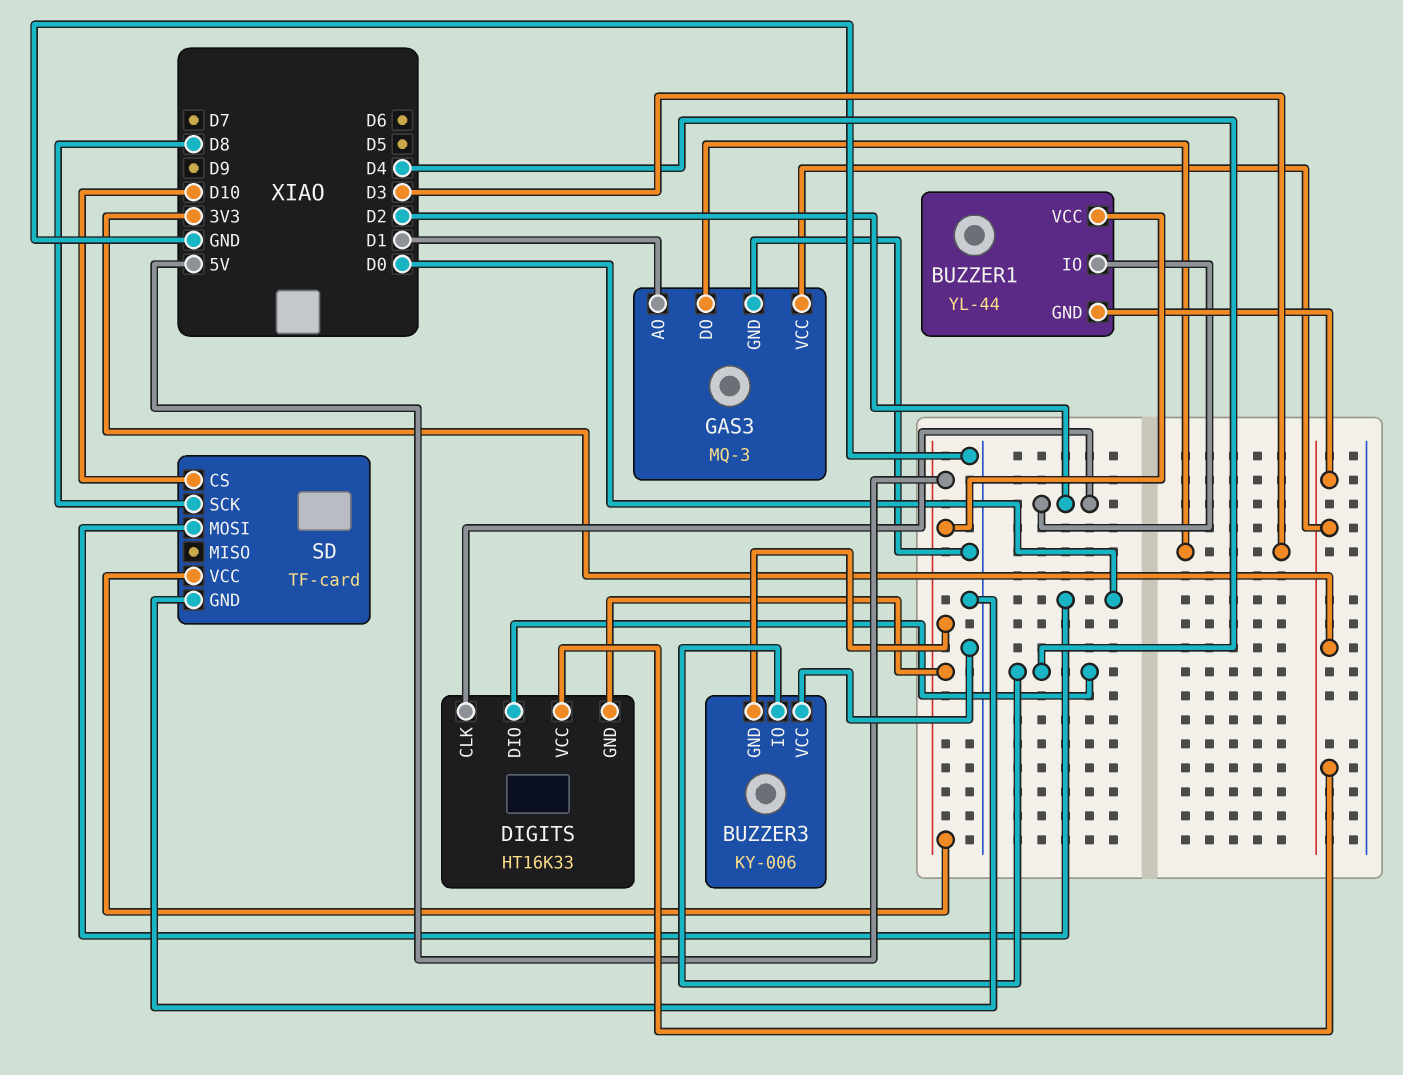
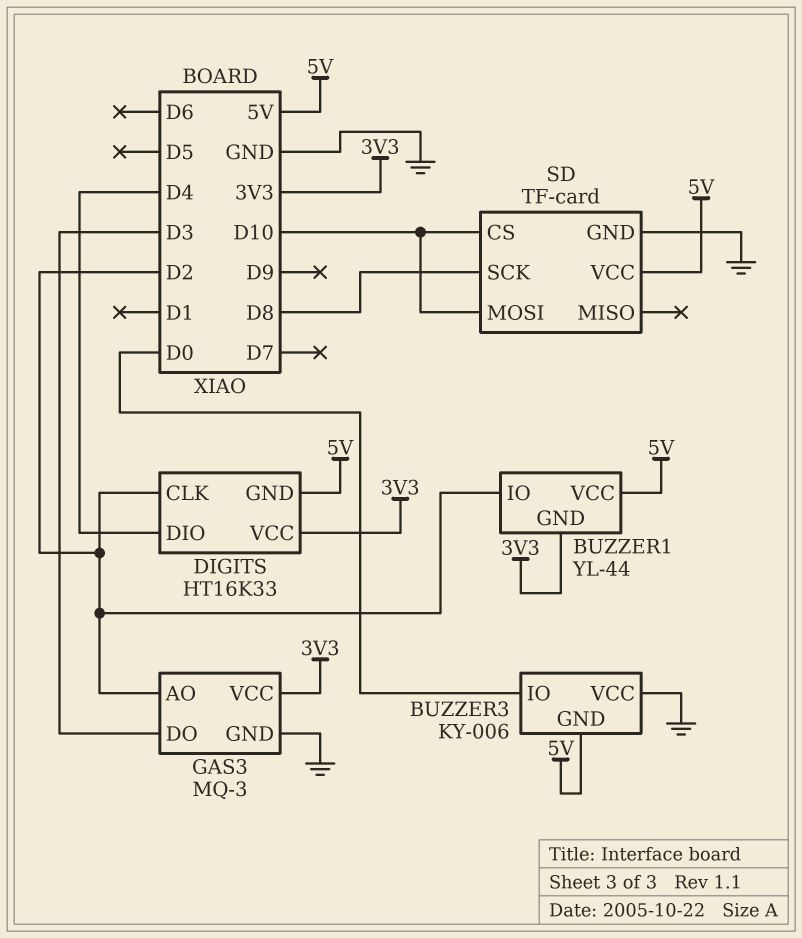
BUZZER3 pin IO: D4 -> D0
GAS3 pin AO: D1 -> D2
SD pin MOSI: D0 -> D10

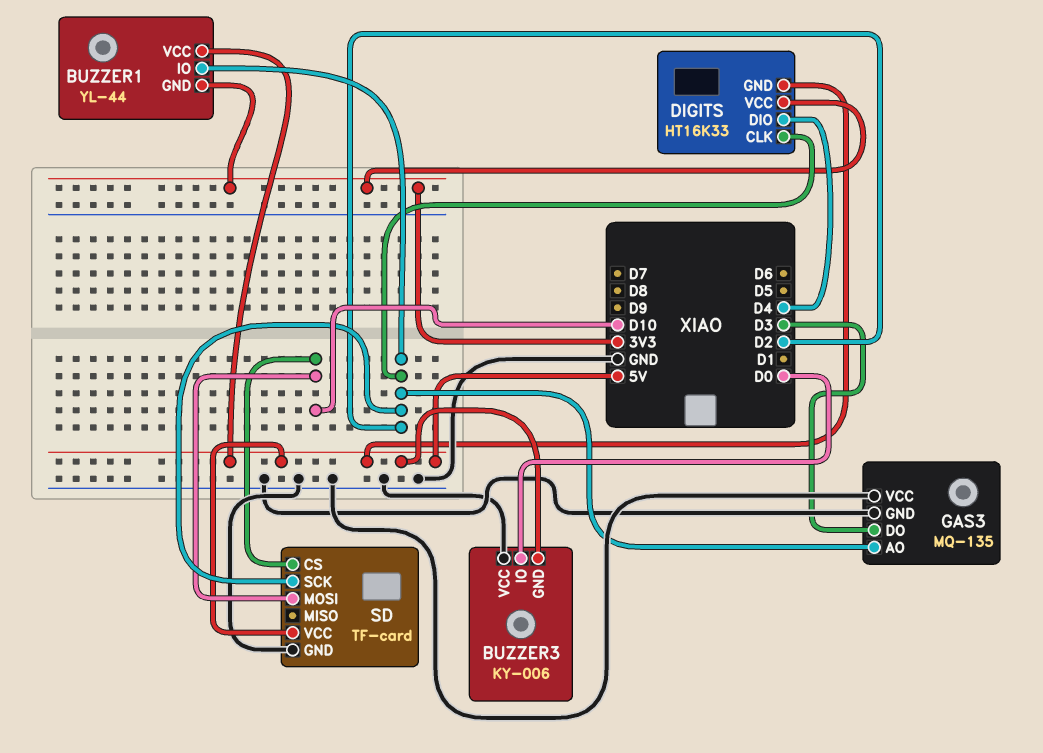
GAS3: MQ-3 -> MQ-135
GAS3 pin VCC: 3V3 -> GND
SD pin SCK: D8 -> D2

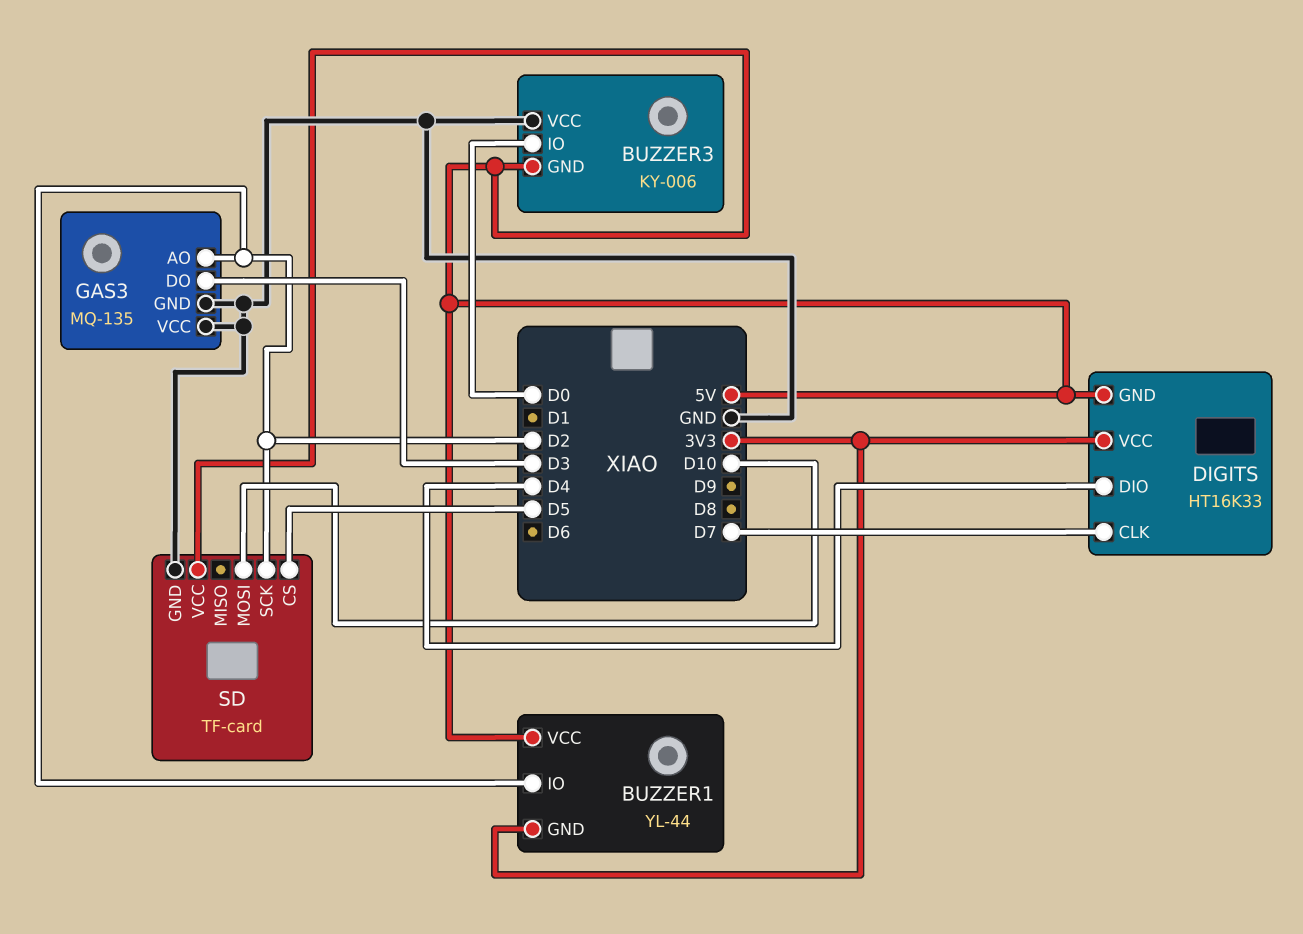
DIGITS pin CLK: D2 -> D7
SD pin CS: D10 -> D5

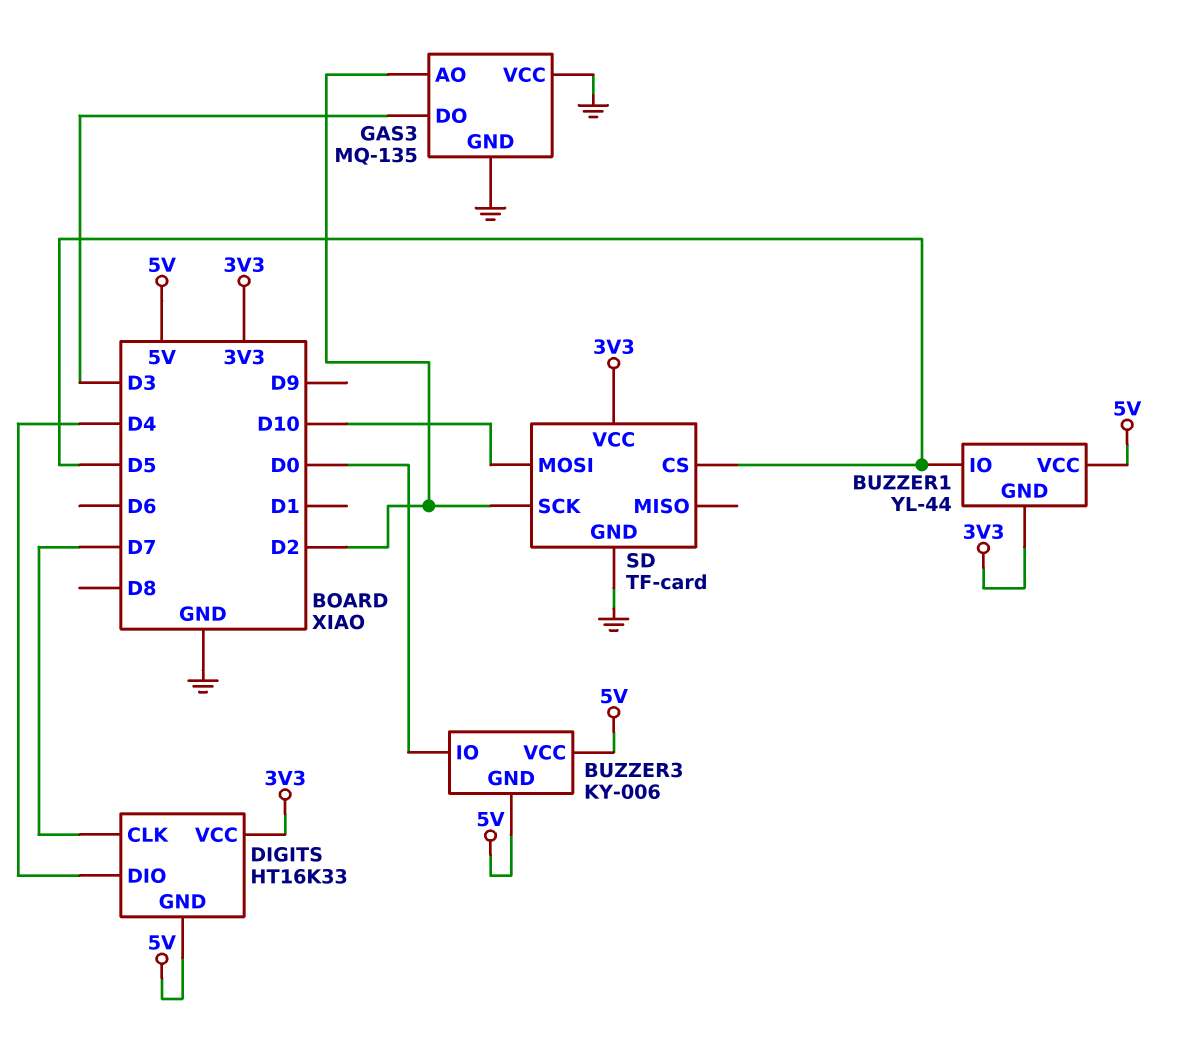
BUZZER1 pin IO: D2 -> D5
BUZZER3 pin VCC: GND -> 5V
SD pin VCC: 5V -> 3V3

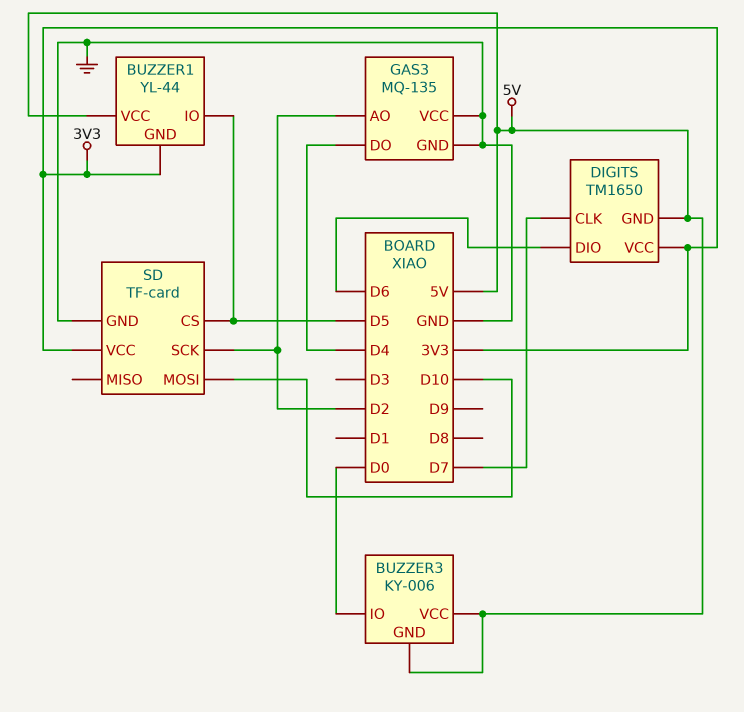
DIGITS: HT16K33 -> TM1650
DIGITS pin DIO: D4 -> D6
GAS3 pin DO: D3 -> D4

